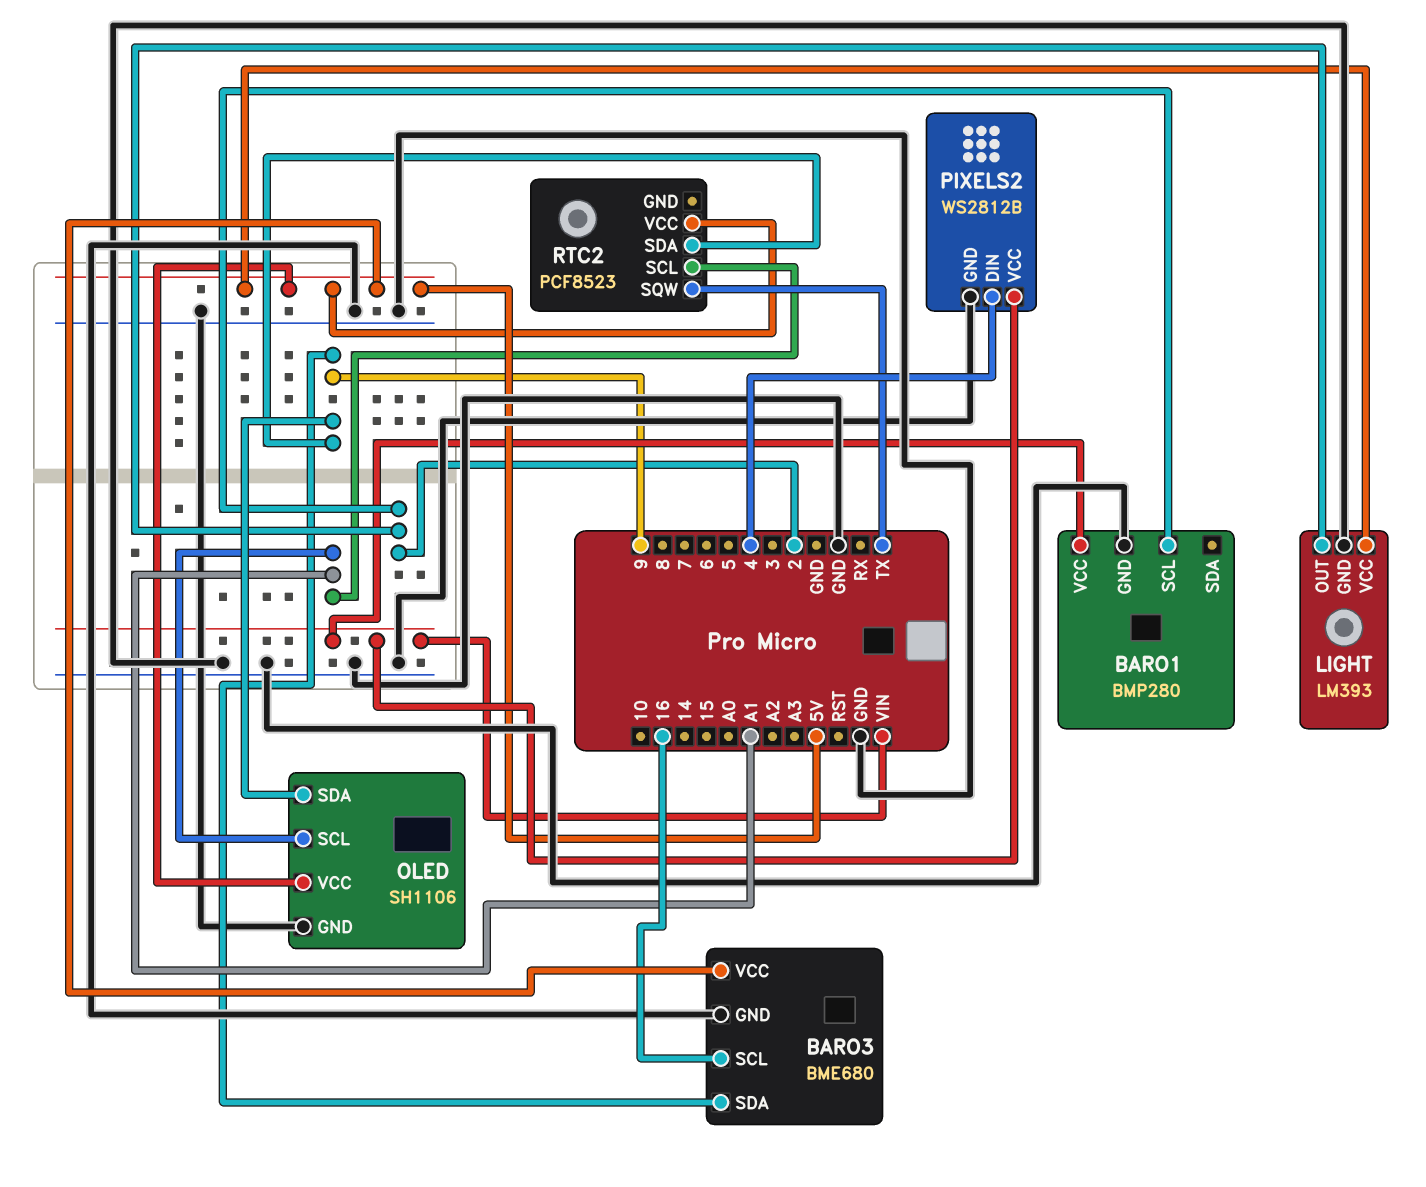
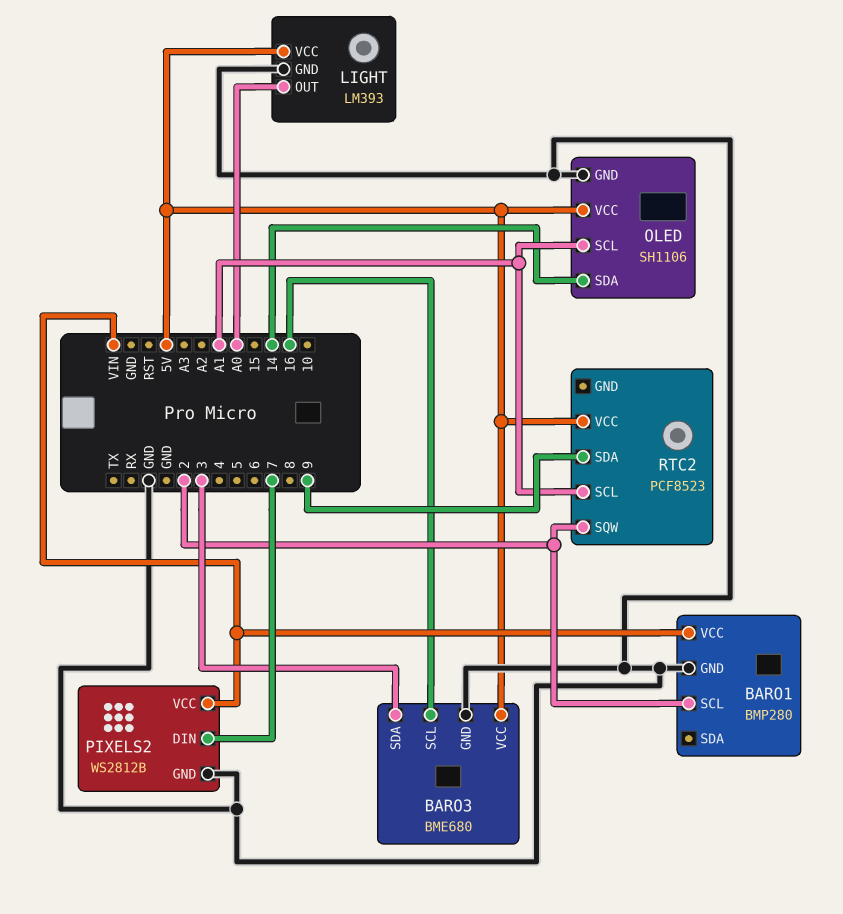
BARO3 pin SDA: 9 -> 3
LIGHT pin OUT: 2 -> A0
OLED pin SDA: 9 -> 14
PIXELS2 pin DIN: 4 -> 7
RTC2 pin SQW: TX -> 2

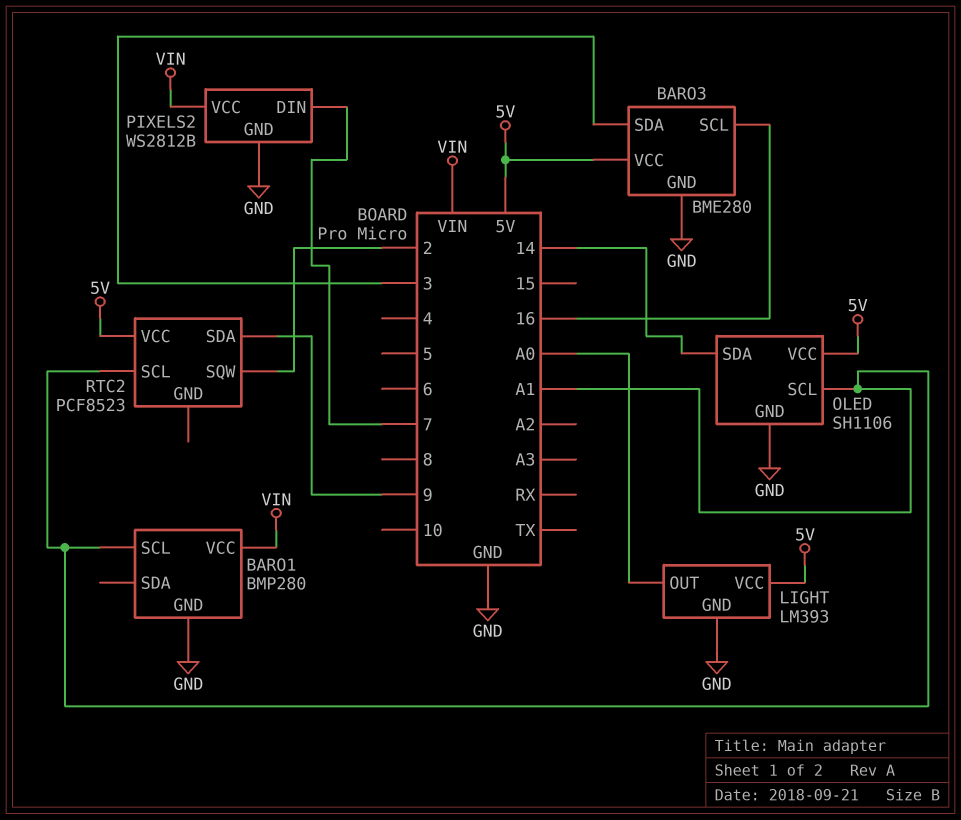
BARO1 pin SCL: 2 -> A1
BARO3: BME680 -> BME280

